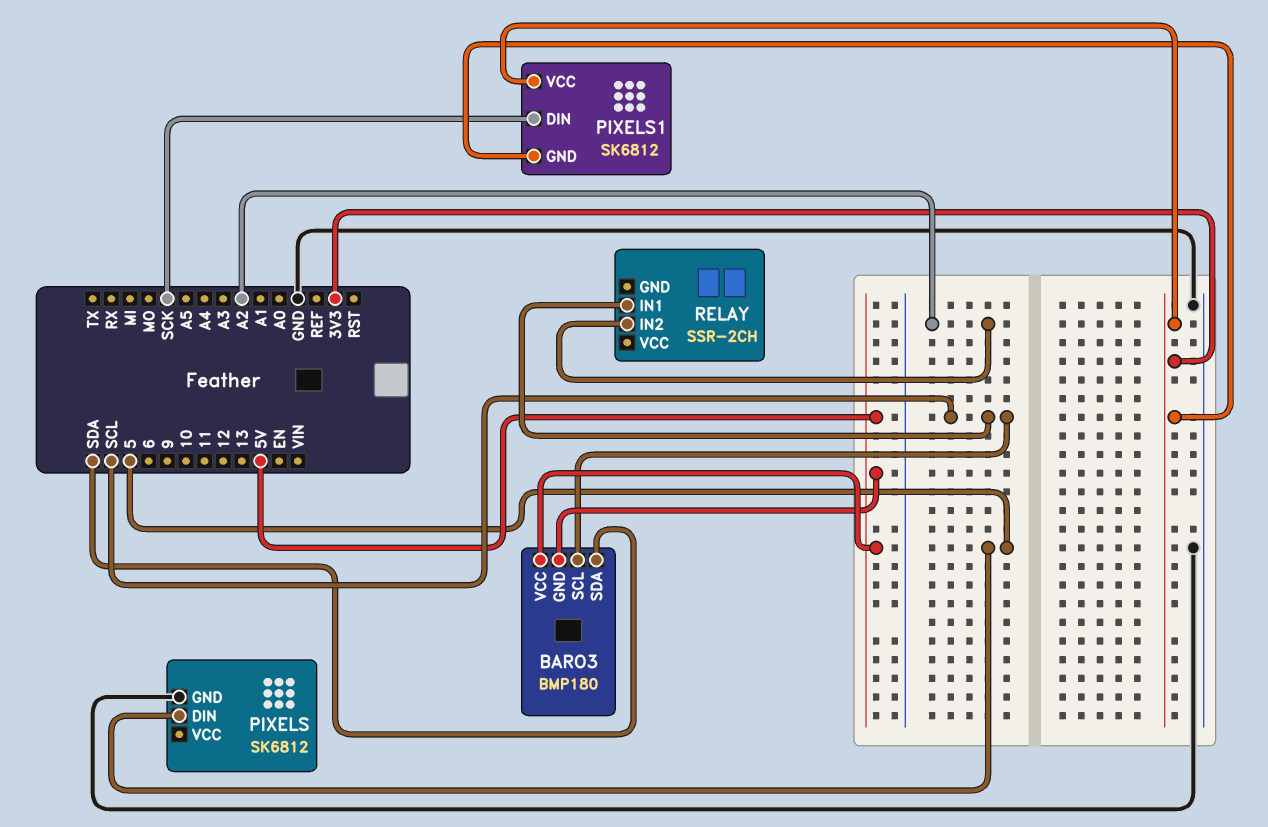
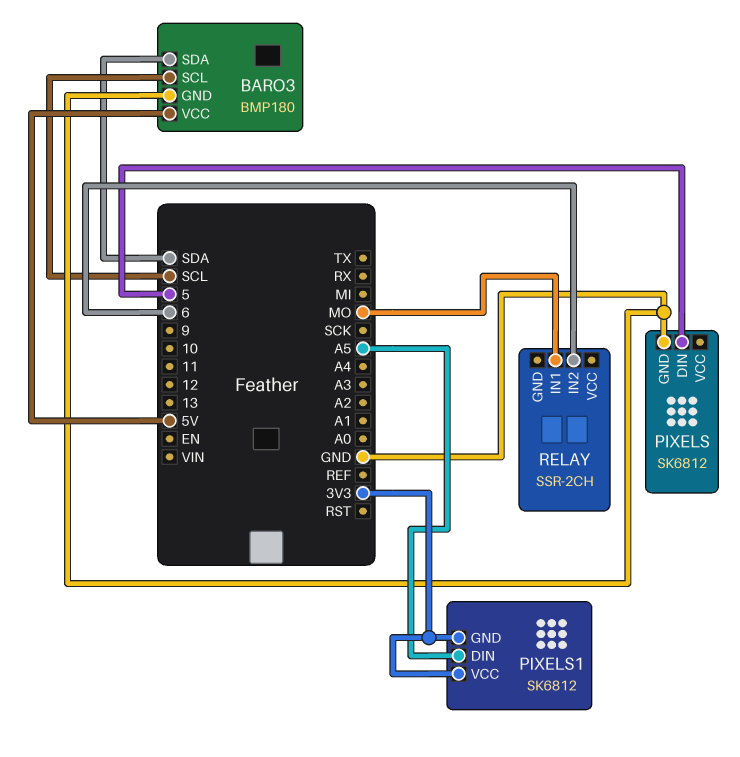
BARO3 pin GND: 5V -> GND
PIXELS1 pin DIN: SCK -> A5
RELAY pin IN1: SCL -> MO
RELAY pin IN2: A2 -> 6

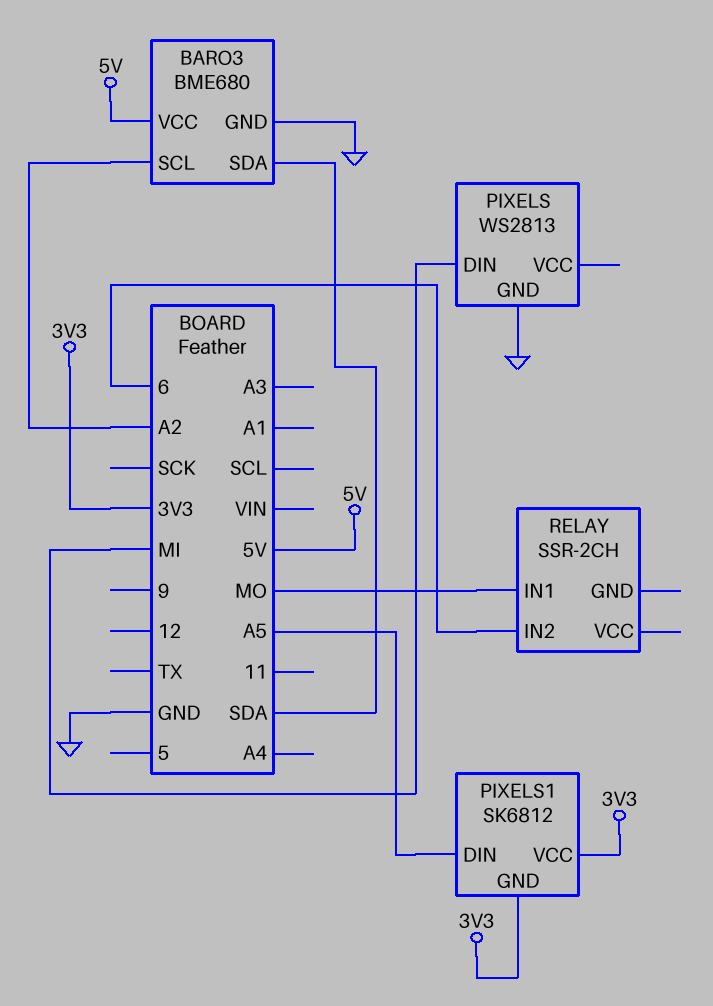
BARO3: BMP180 -> BME680
BARO3 pin SCL: SCL -> A2
PIXELS: SK6812 -> WS2813
PIXELS pin DIN: 5 -> MI

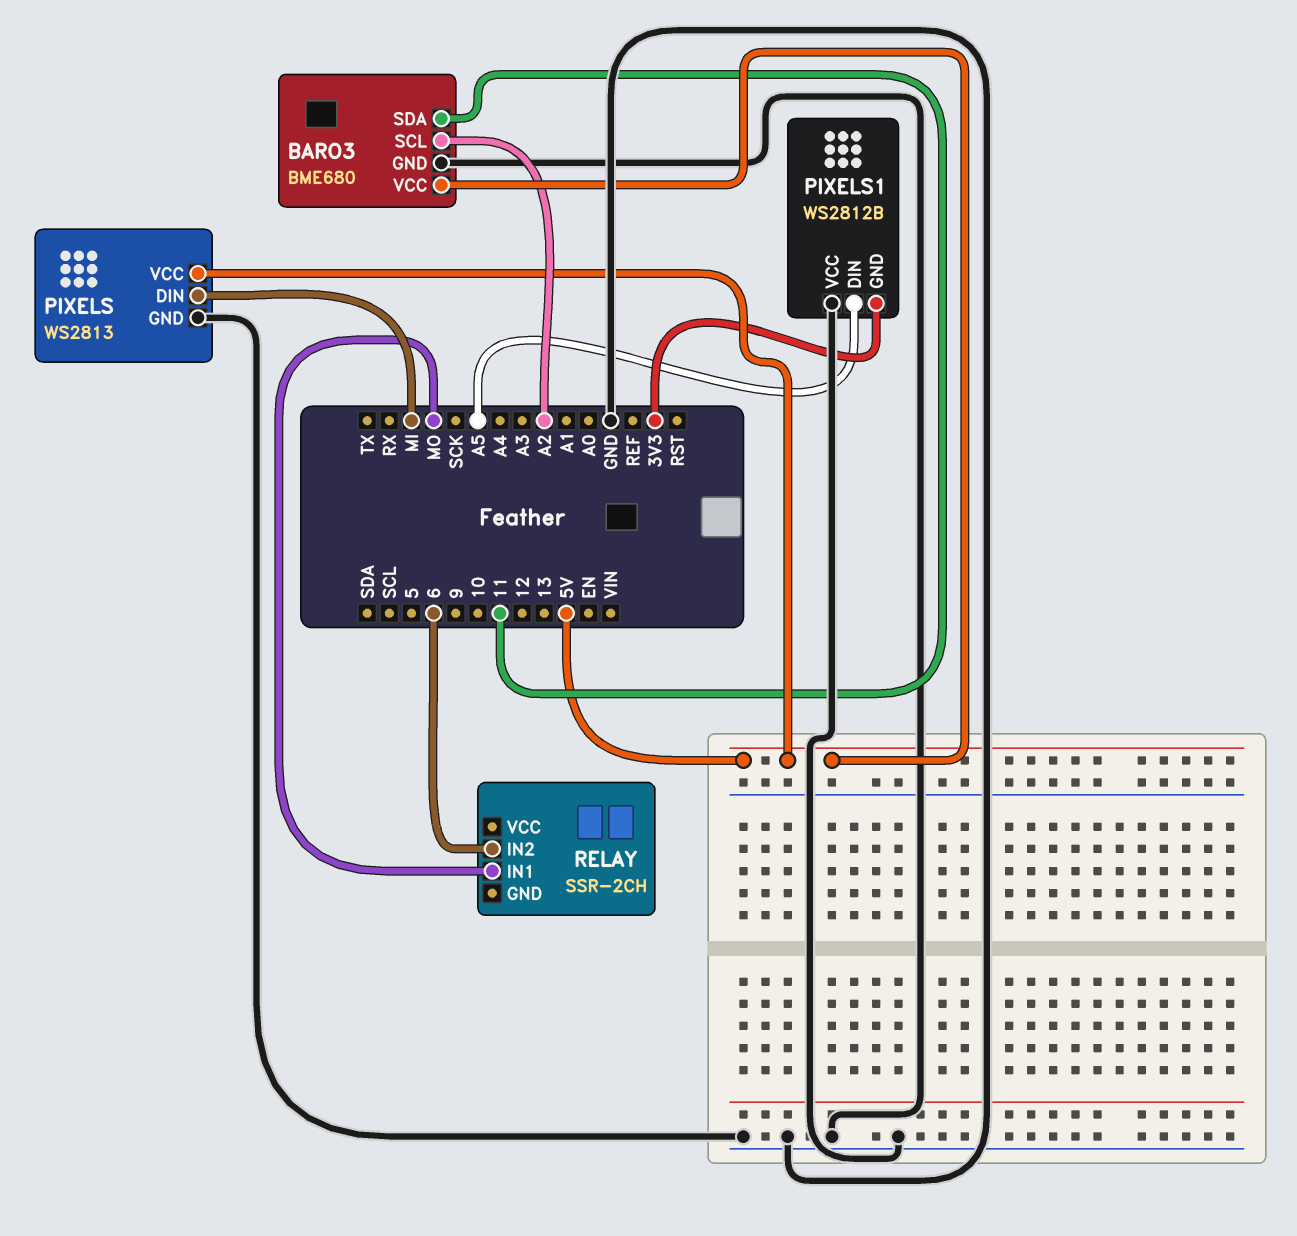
BARO3 pin SDA: SDA -> 11
PIXELS pin VCC: none -> 5V
PIXELS1: SK6812 -> WS2812B
PIXELS1 pin VCC: 3V3 -> GND

